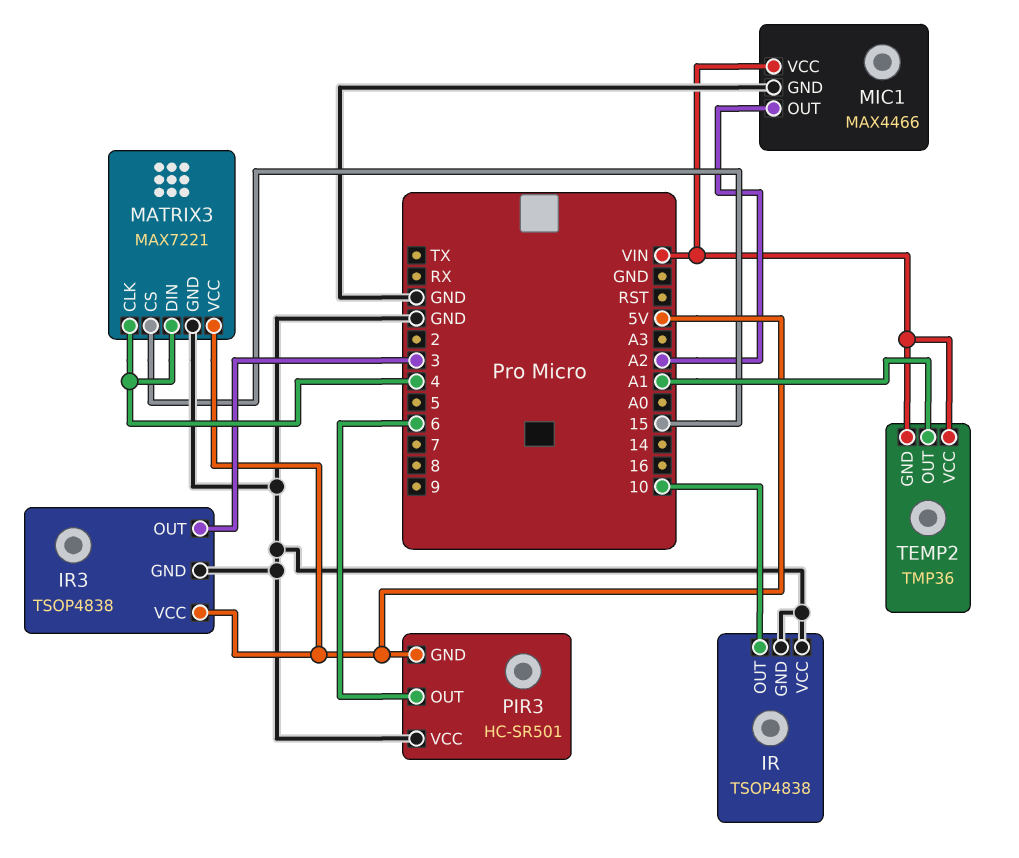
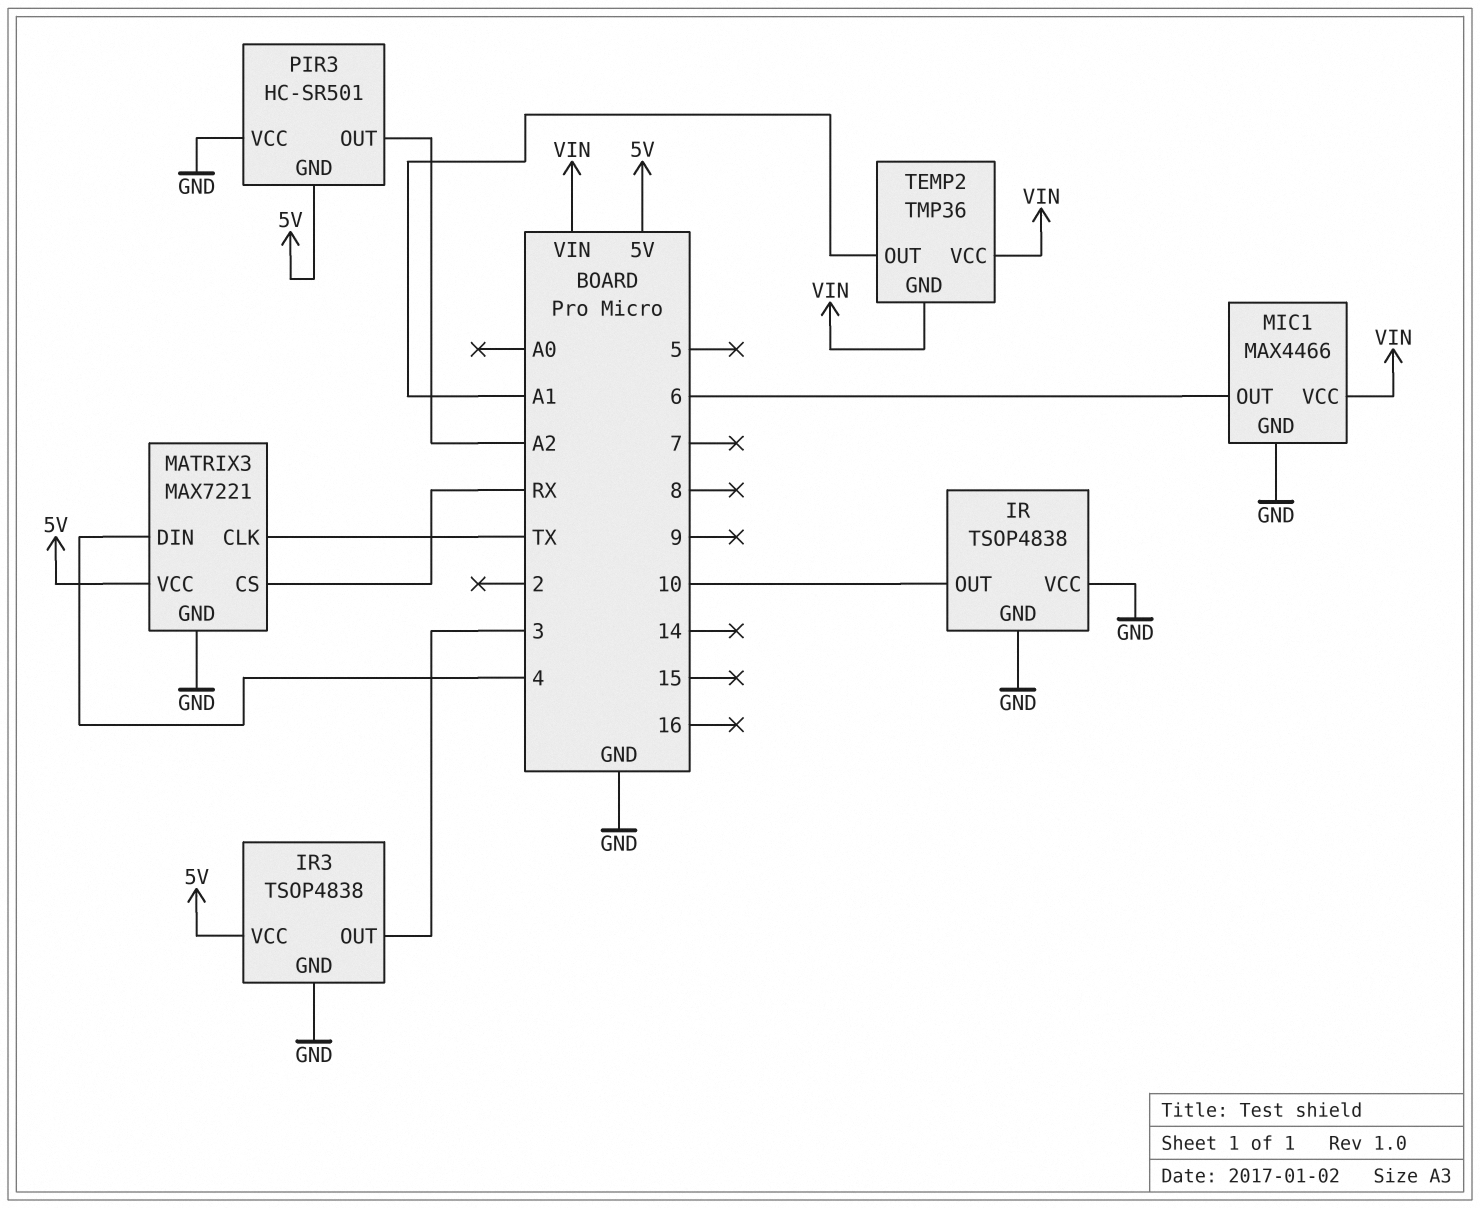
MATRIX3 pin CLK: 4 -> TX
MATRIX3 pin CS: 15 -> RX
MIC1 pin OUT: A2 -> 6
PIR3 pin OUT: 6 -> A2

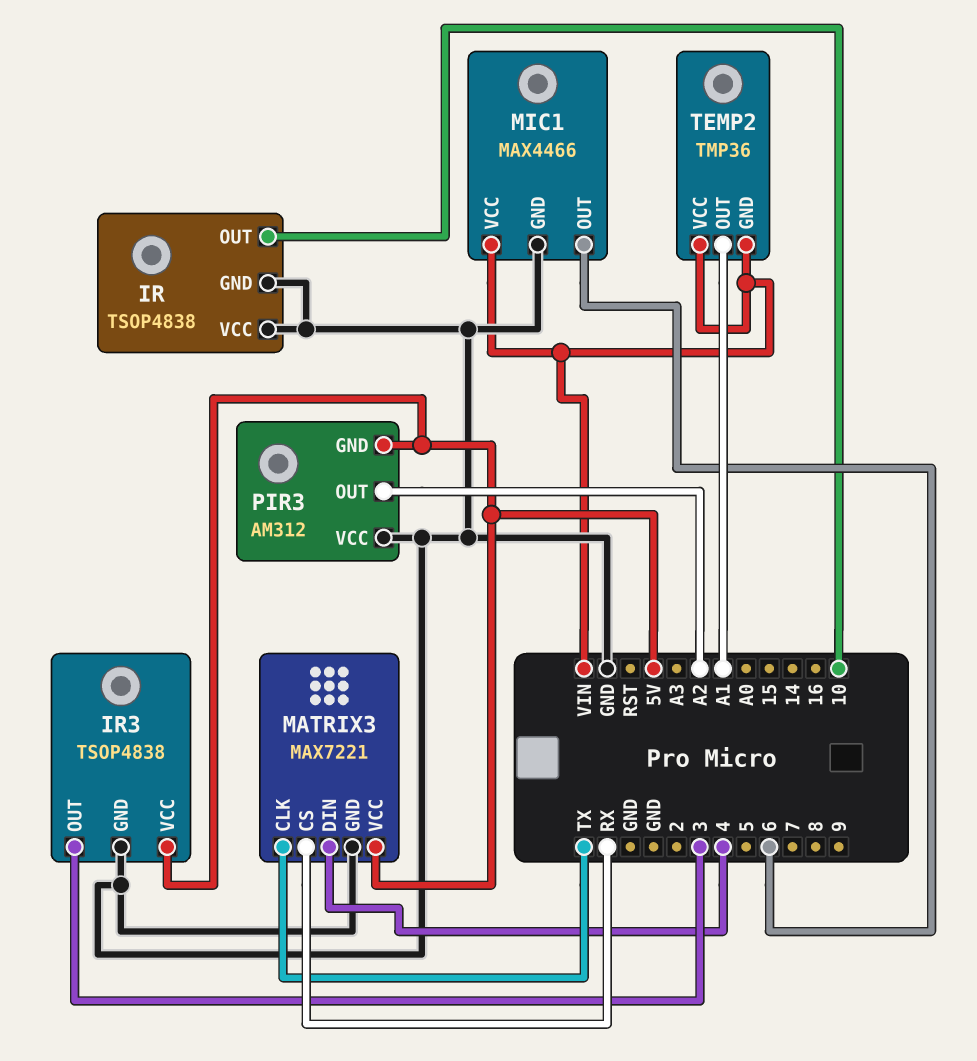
PIR3: HC-SR501 -> AM312

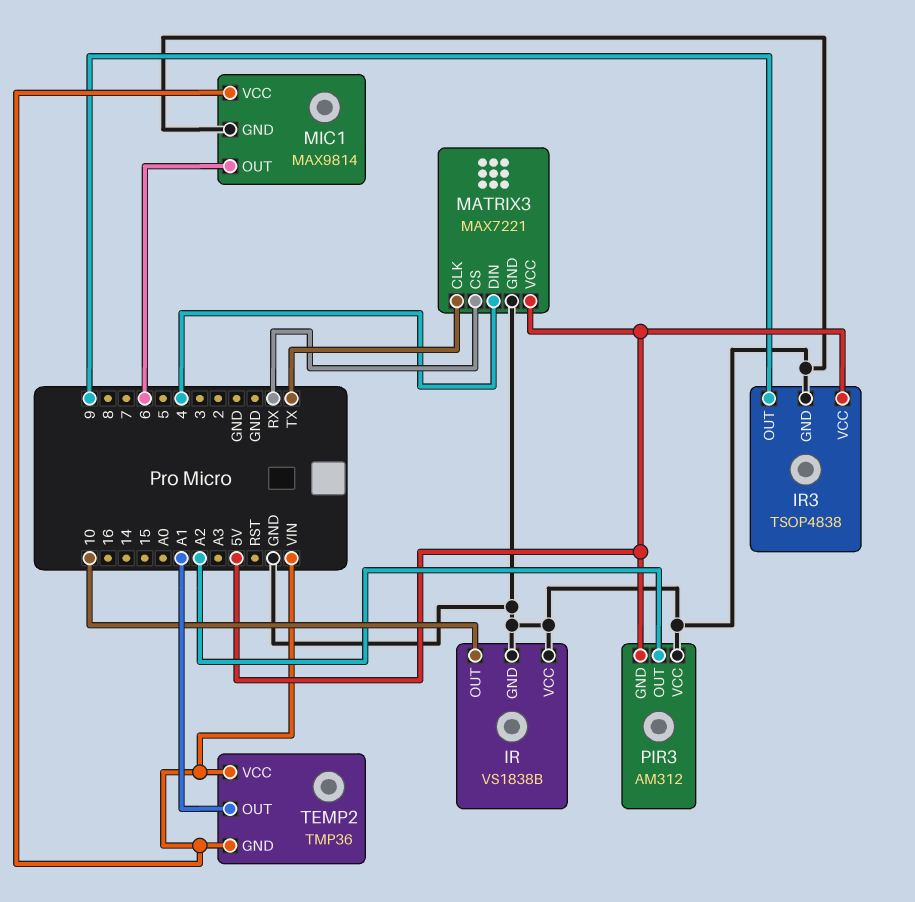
IR: TSOP4838 -> VS1838B
IR3 pin OUT: 3 -> 9
MIC1: MAX4466 -> MAX9814

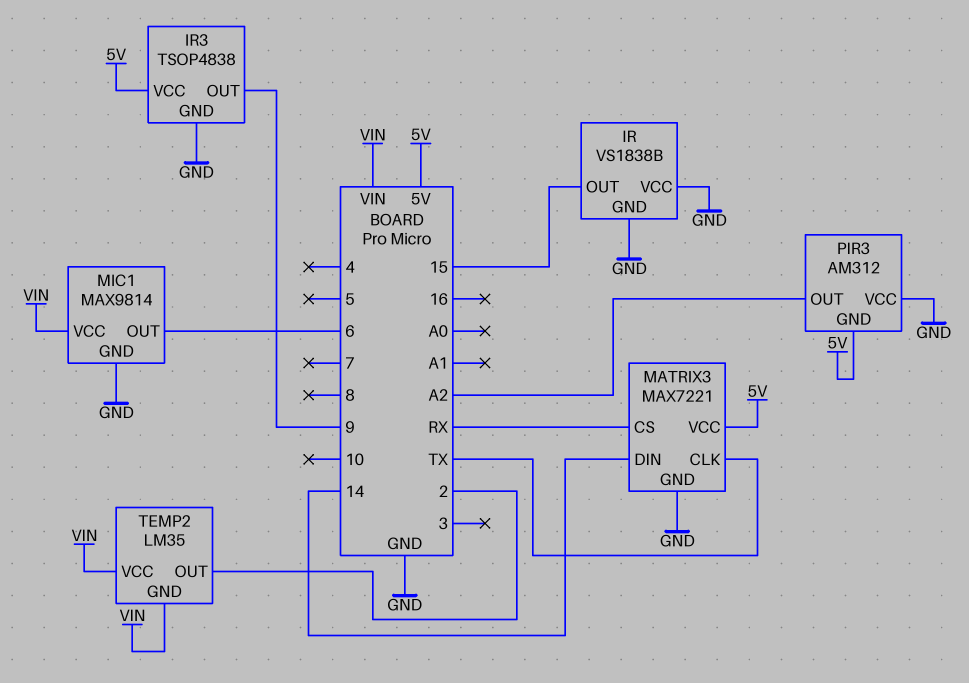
IR pin OUT: 10 -> 15
MATRIX3 pin DIN: 4 -> 14
TEMP2: TMP36 -> LM35
TEMP2 pin OUT: A1 -> 2

